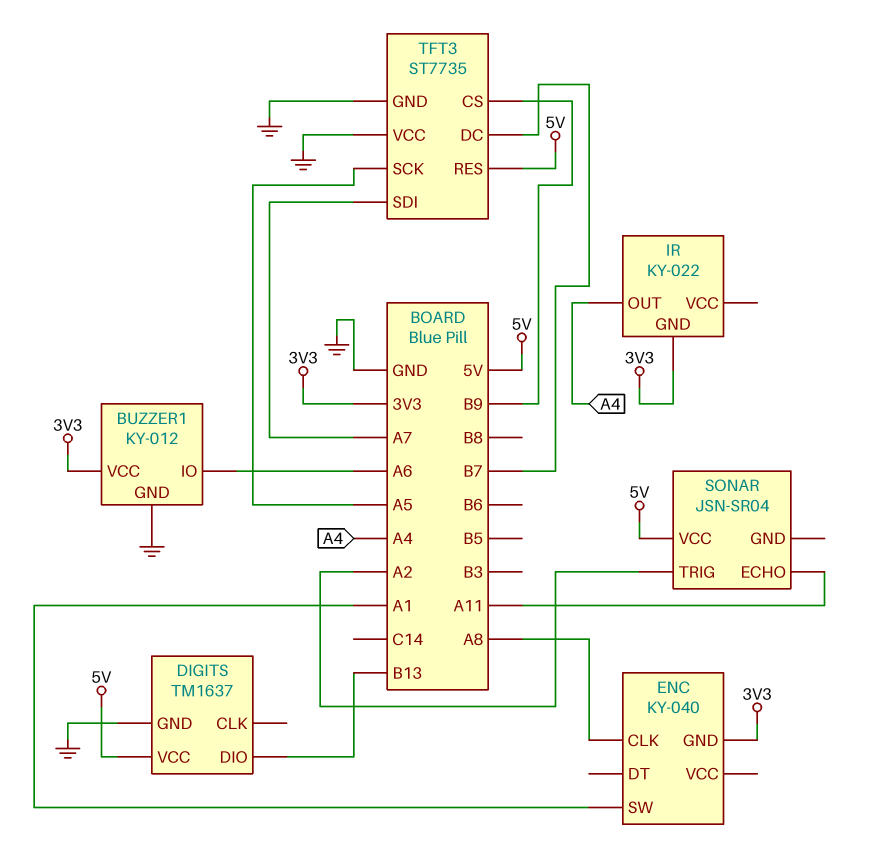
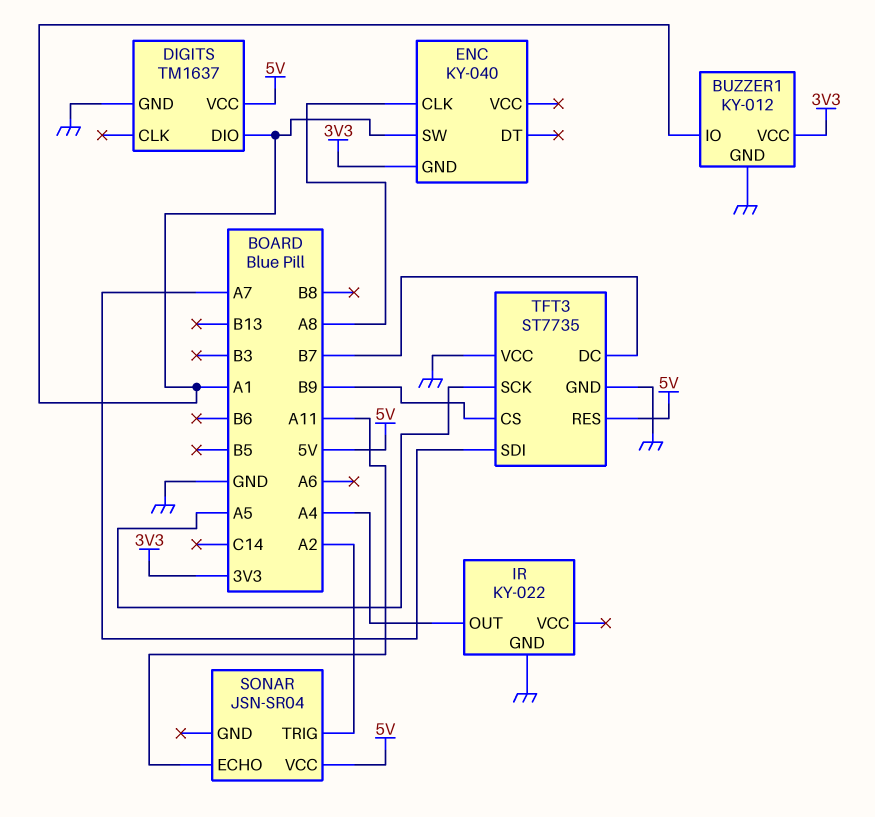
BUZZER1 pin IO: A6 -> A1
DIGITS pin DIO: B13 -> A1
IR pin GND: 3V3 -> GND

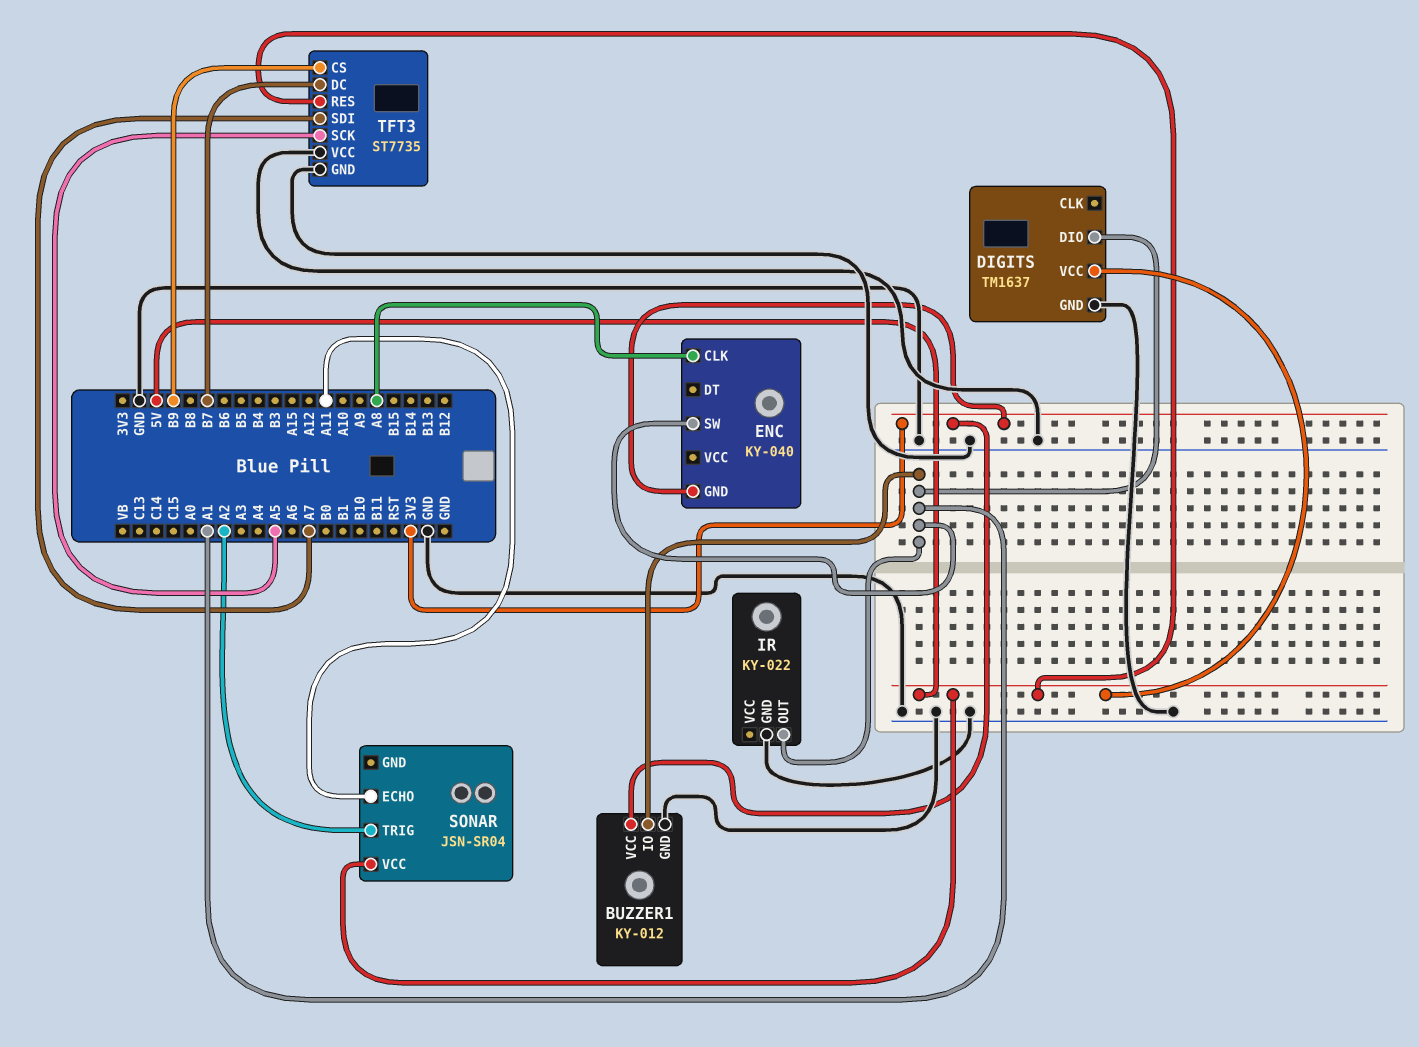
IR pin OUT: A4 -> A1

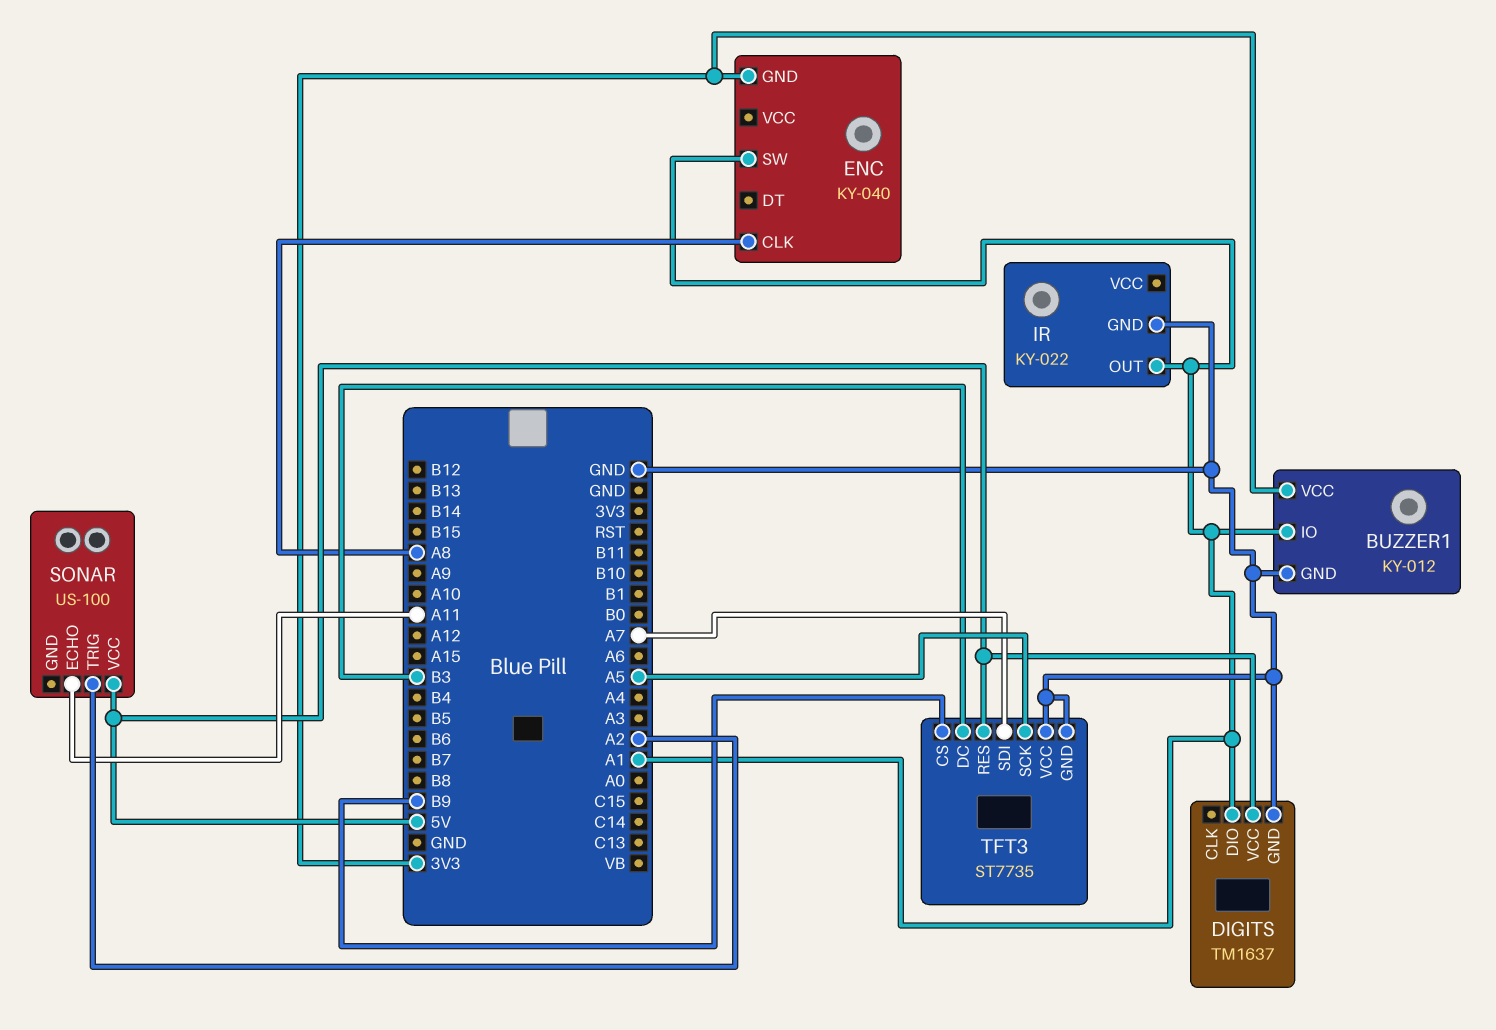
SONAR: JSN-SR04 -> US-100
TFT3 pin DC: B7 -> B3

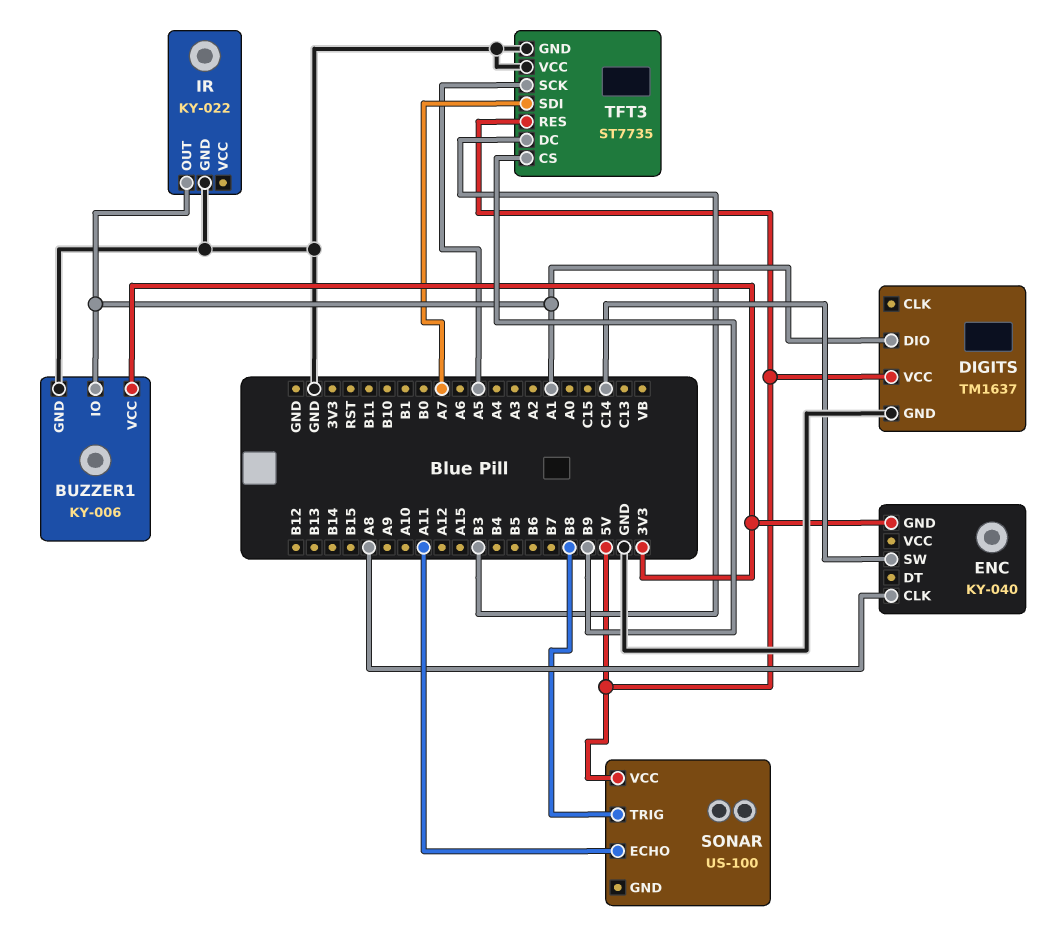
BUZZER1: KY-012 -> KY-006
ENC pin SW: A1 -> C14
SONAR pin TRIG: A2 -> B8

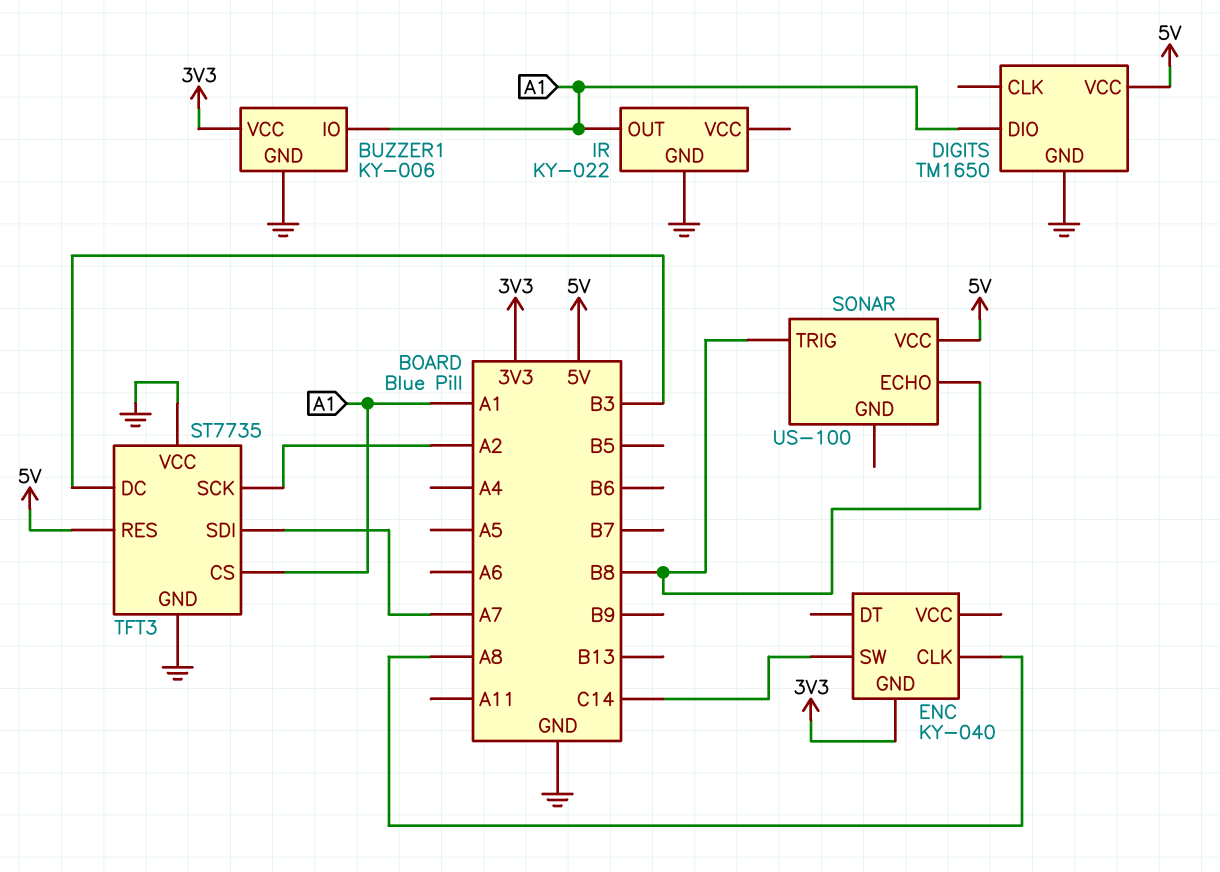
DIGITS: TM1637 -> TM1650
SONAR pin ECHO: A11 -> B8
TFT3 pin CS: B9 -> A1
TFT3 pin SCK: A5 -> A2

